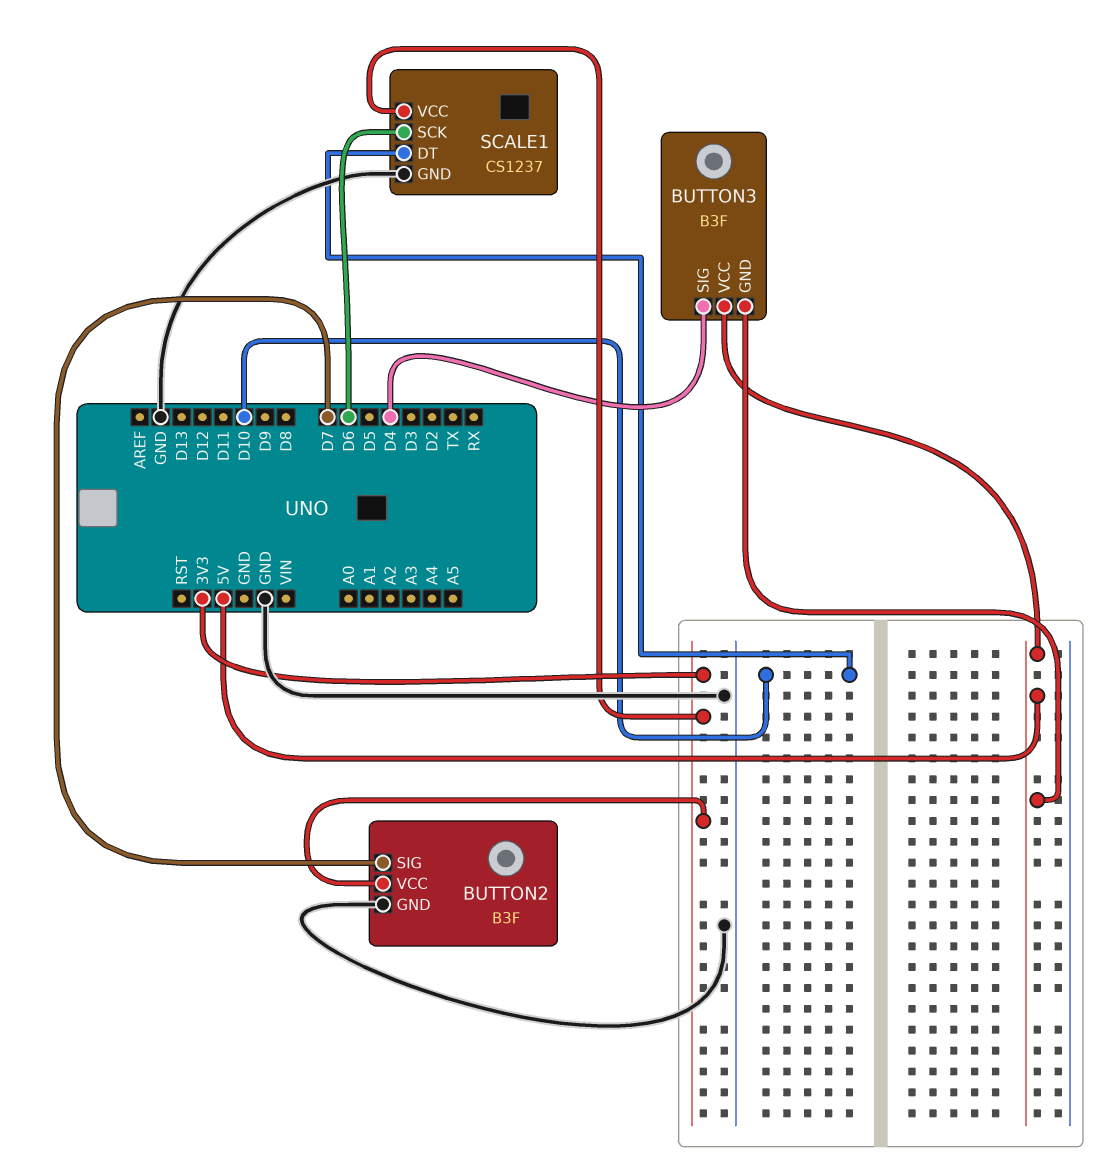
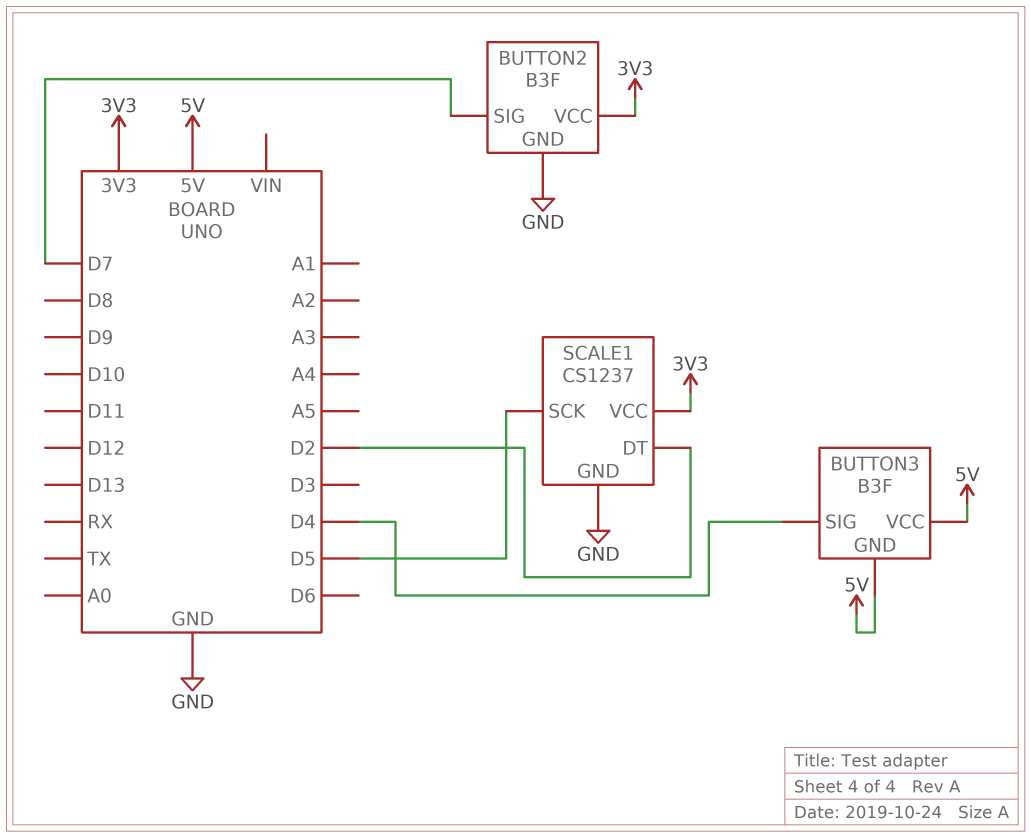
SCALE1 pin DT: D10 -> D2
SCALE1 pin SCK: D6 -> D5

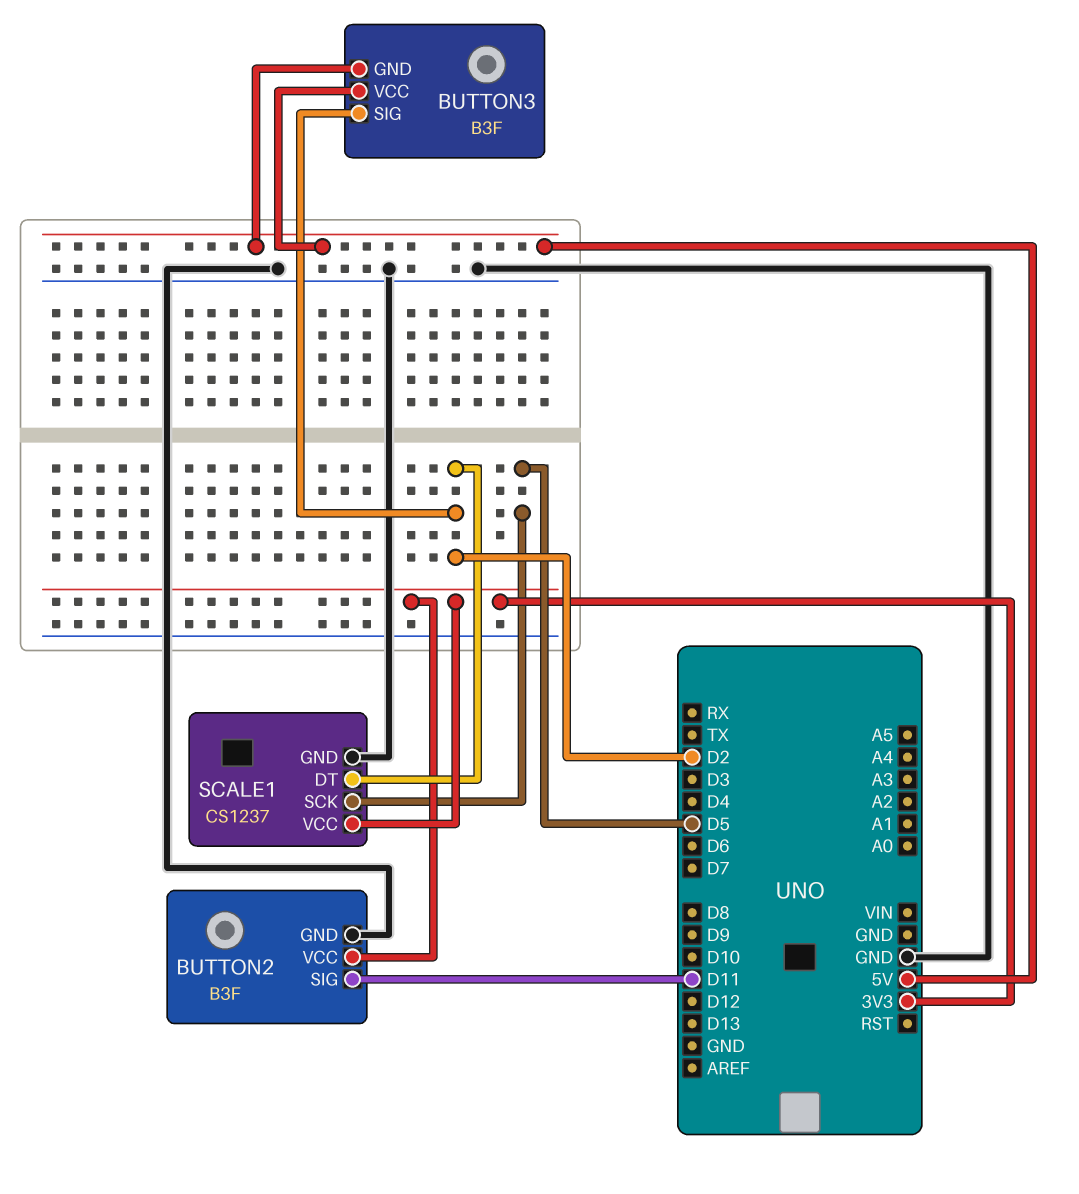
BUTTON2 pin SIG: D7 -> D11
BUTTON3 pin SIG: D4 -> D2

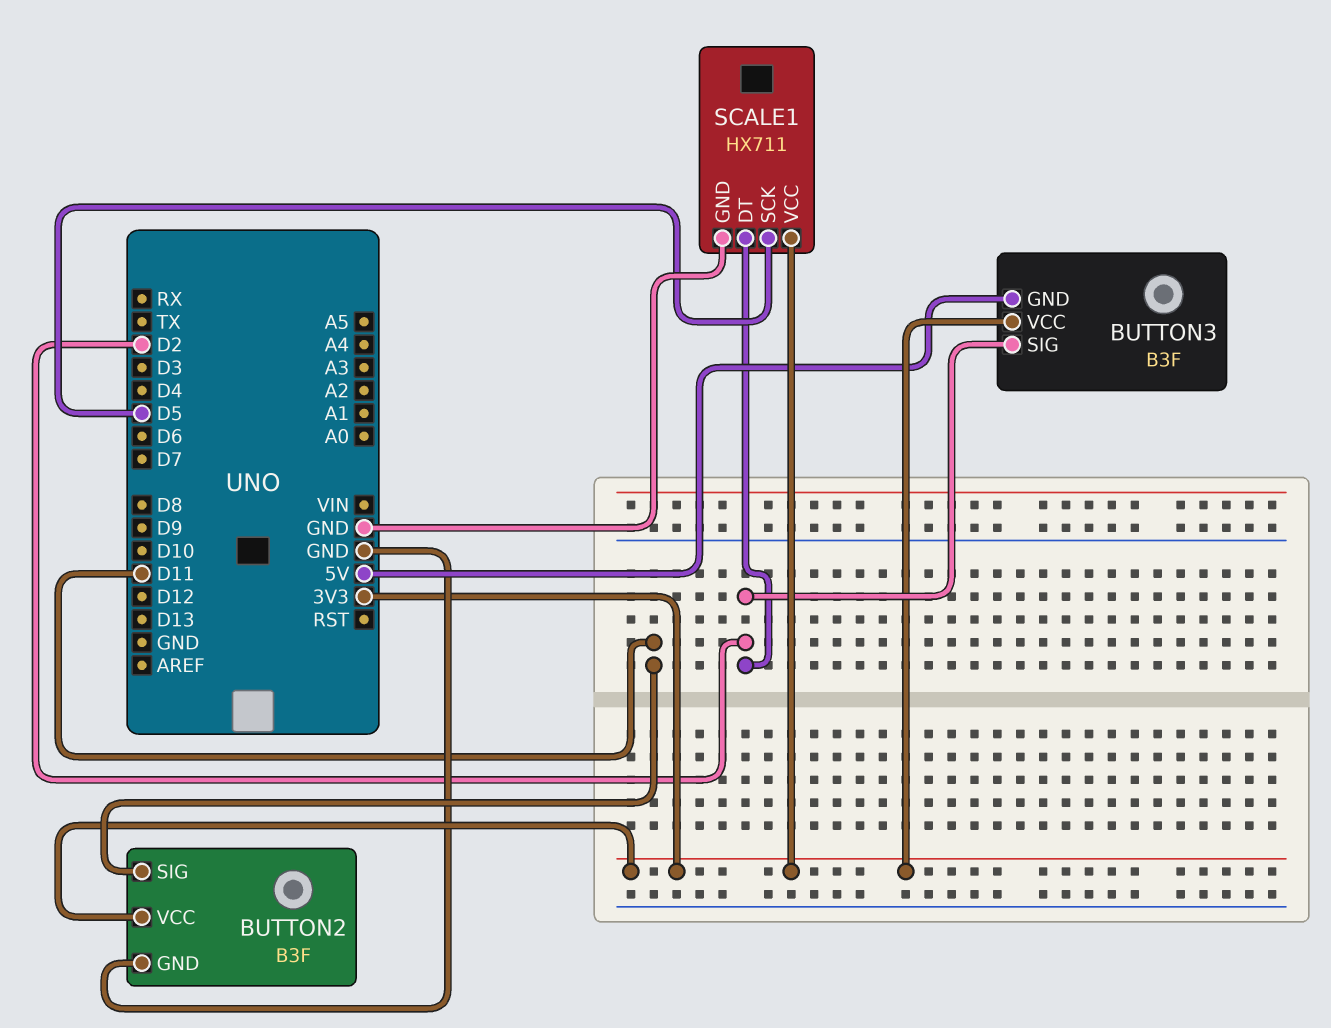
BUTTON3 pin VCC: 5V -> 3V3
SCALE1: CS1237 -> HX711

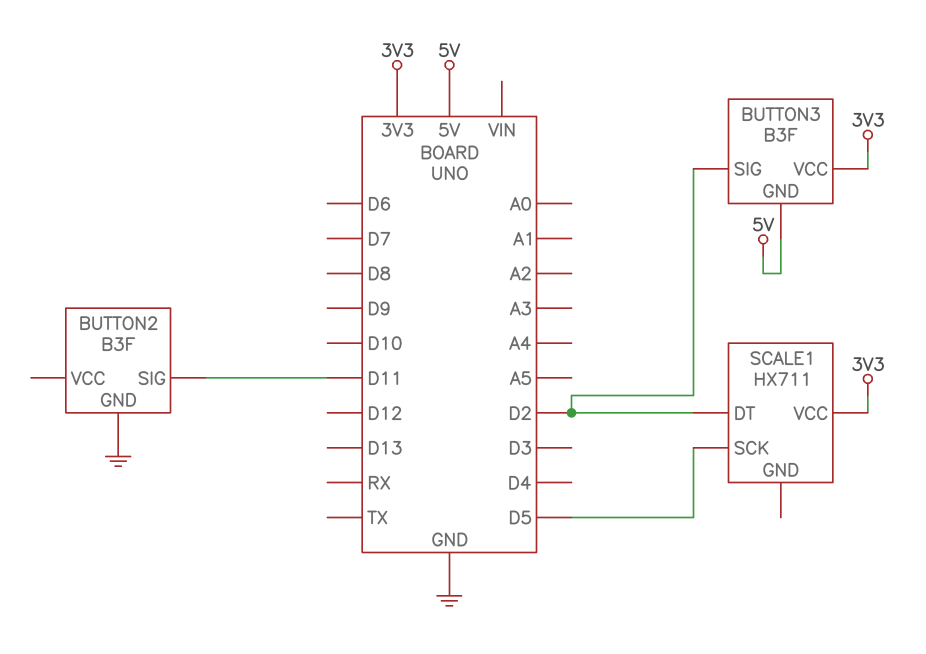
BUTTON2 pin VCC: 3V3 -> none
SCALE1 pin GND: GND -> none

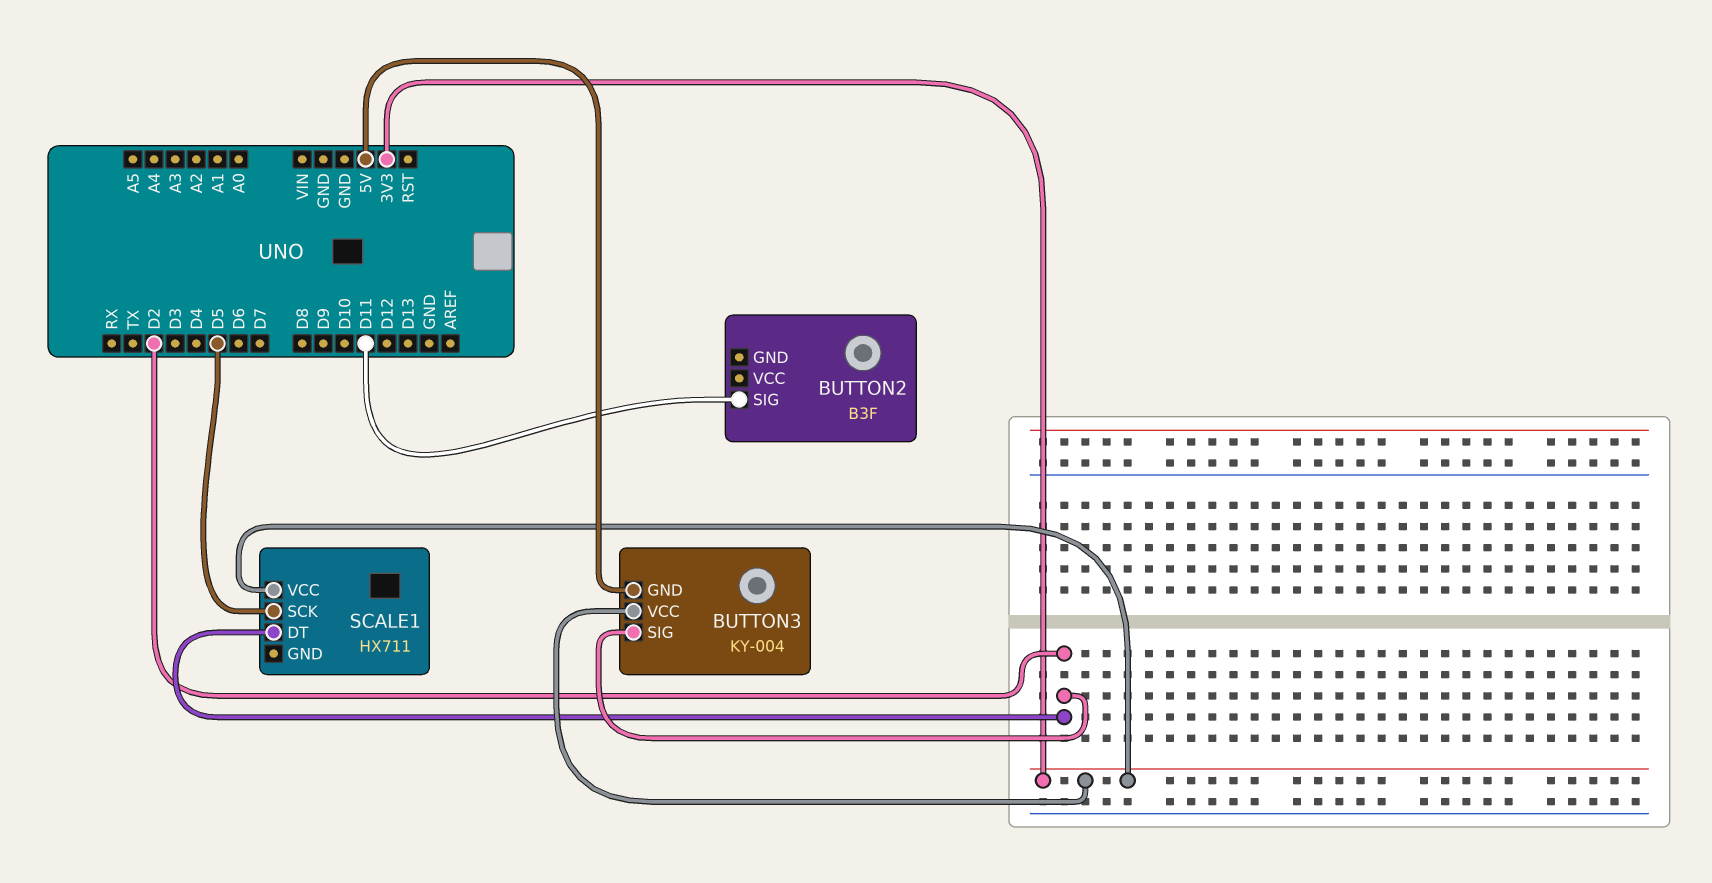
BUTTON2 pin GND: GND -> none
BUTTON3: B3F -> KY-004

